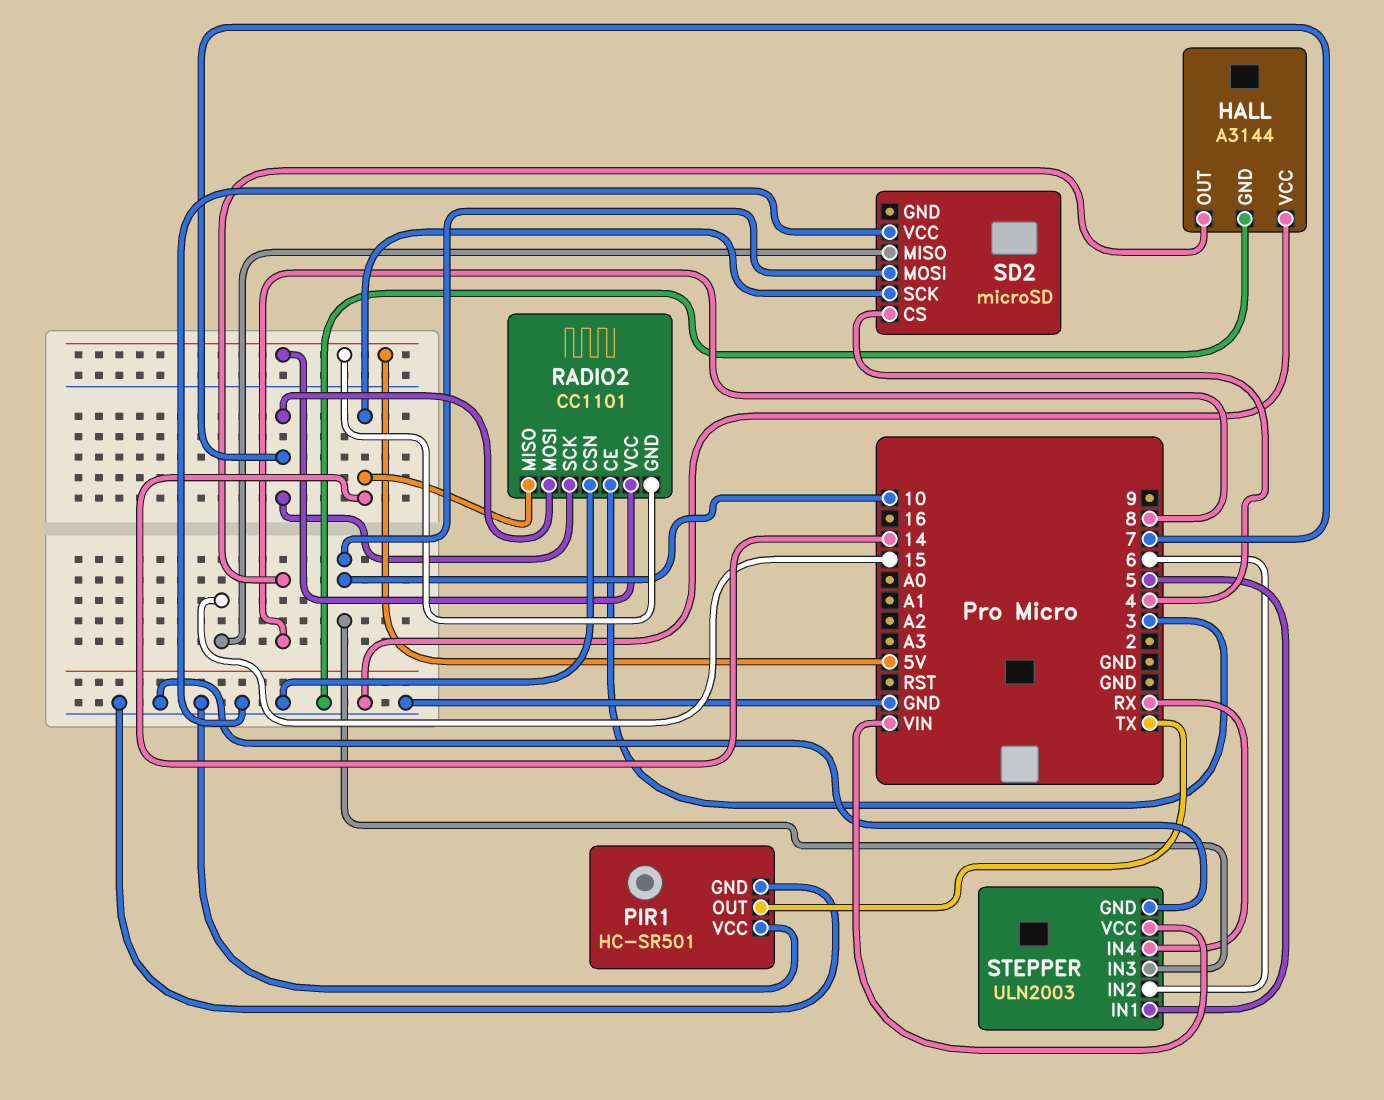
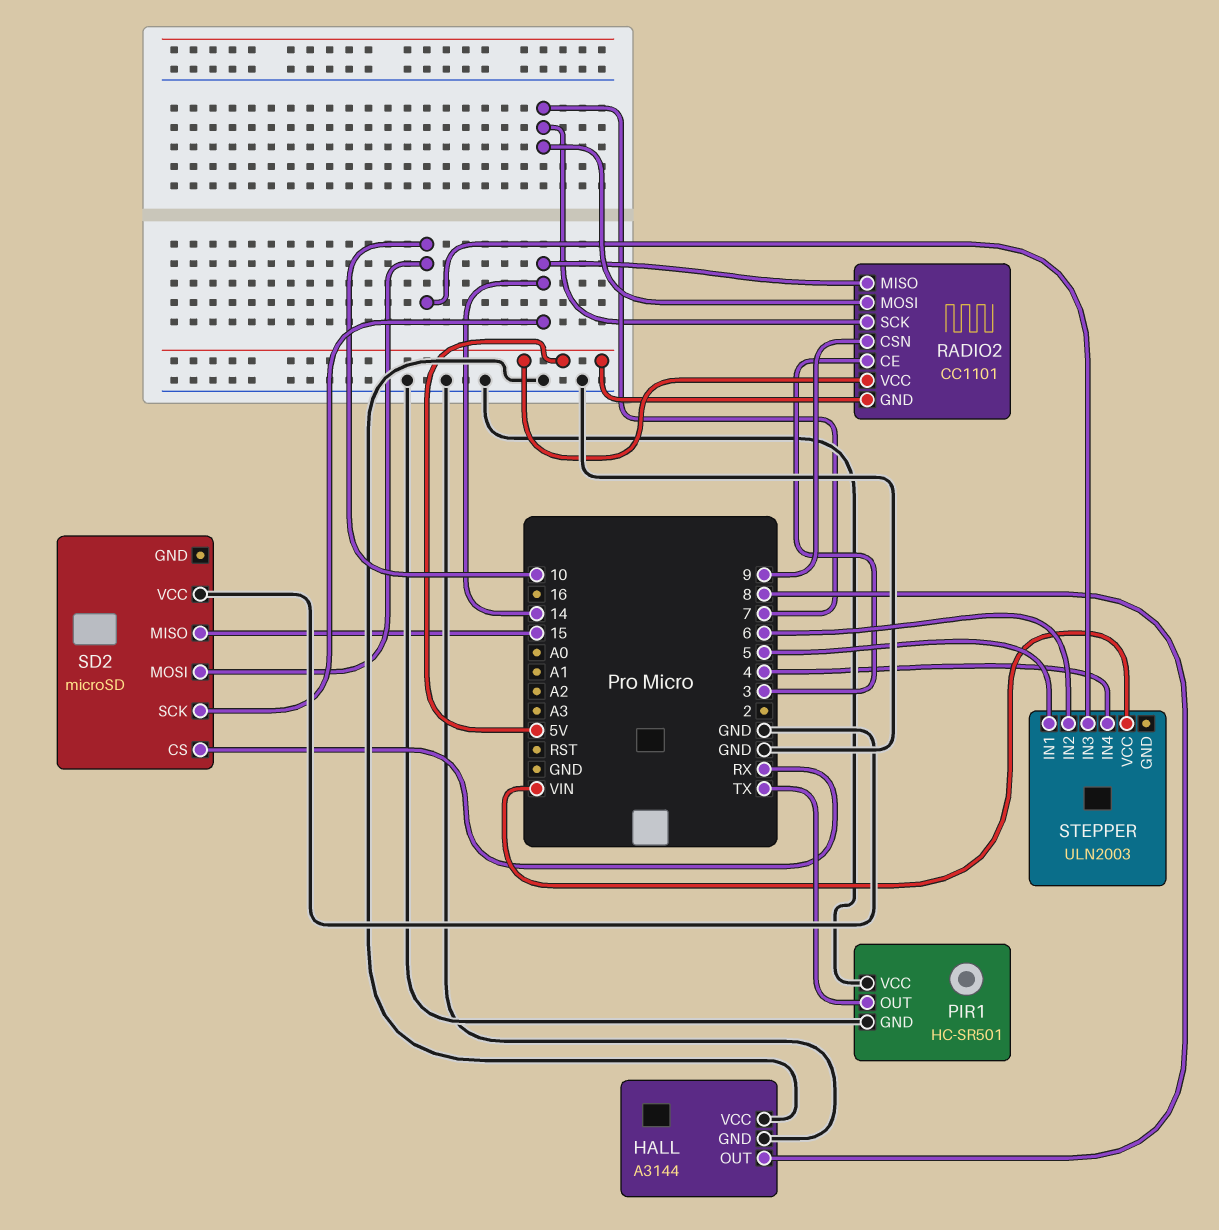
RADIO2 pin CSN: GND -> 9
SD2 pin CS: 4 -> RX
STEPPER pin GND: GND -> none
STEPPER pin IN4: RX -> 4

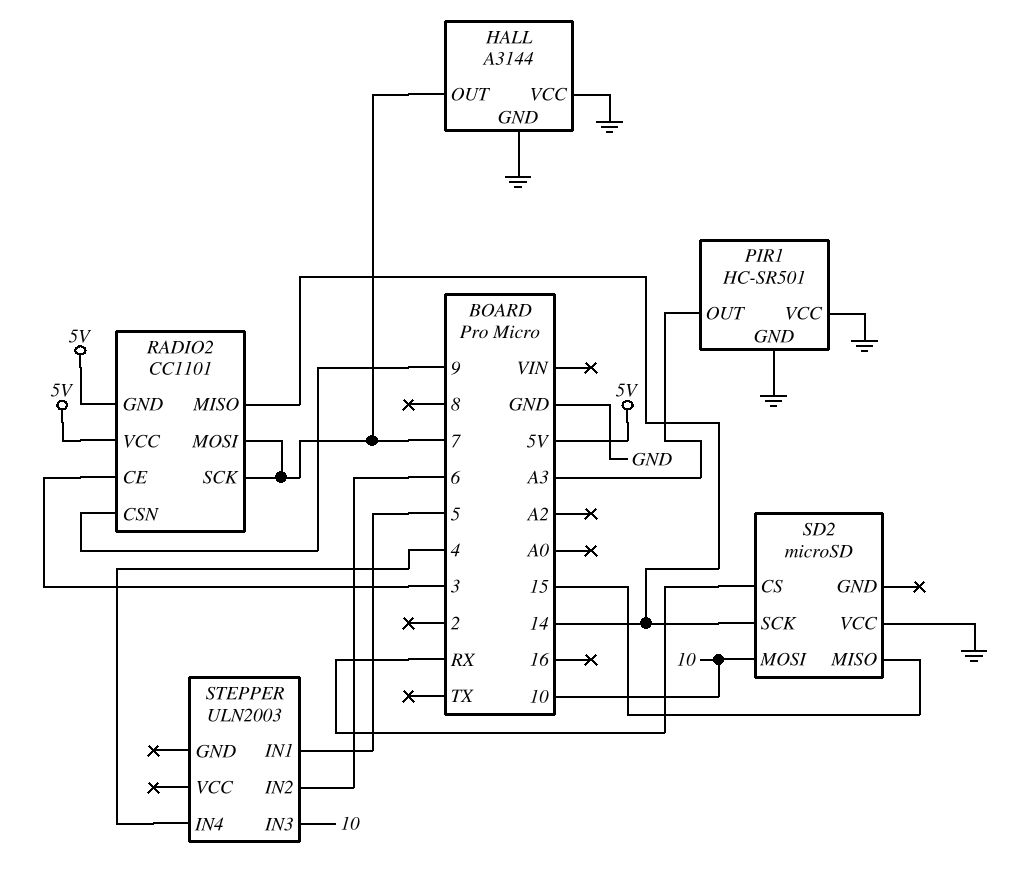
HALL pin OUT: 8 -> 7
PIR1 pin OUT: TX -> A3
STEPPER pin VCC: VIN -> none

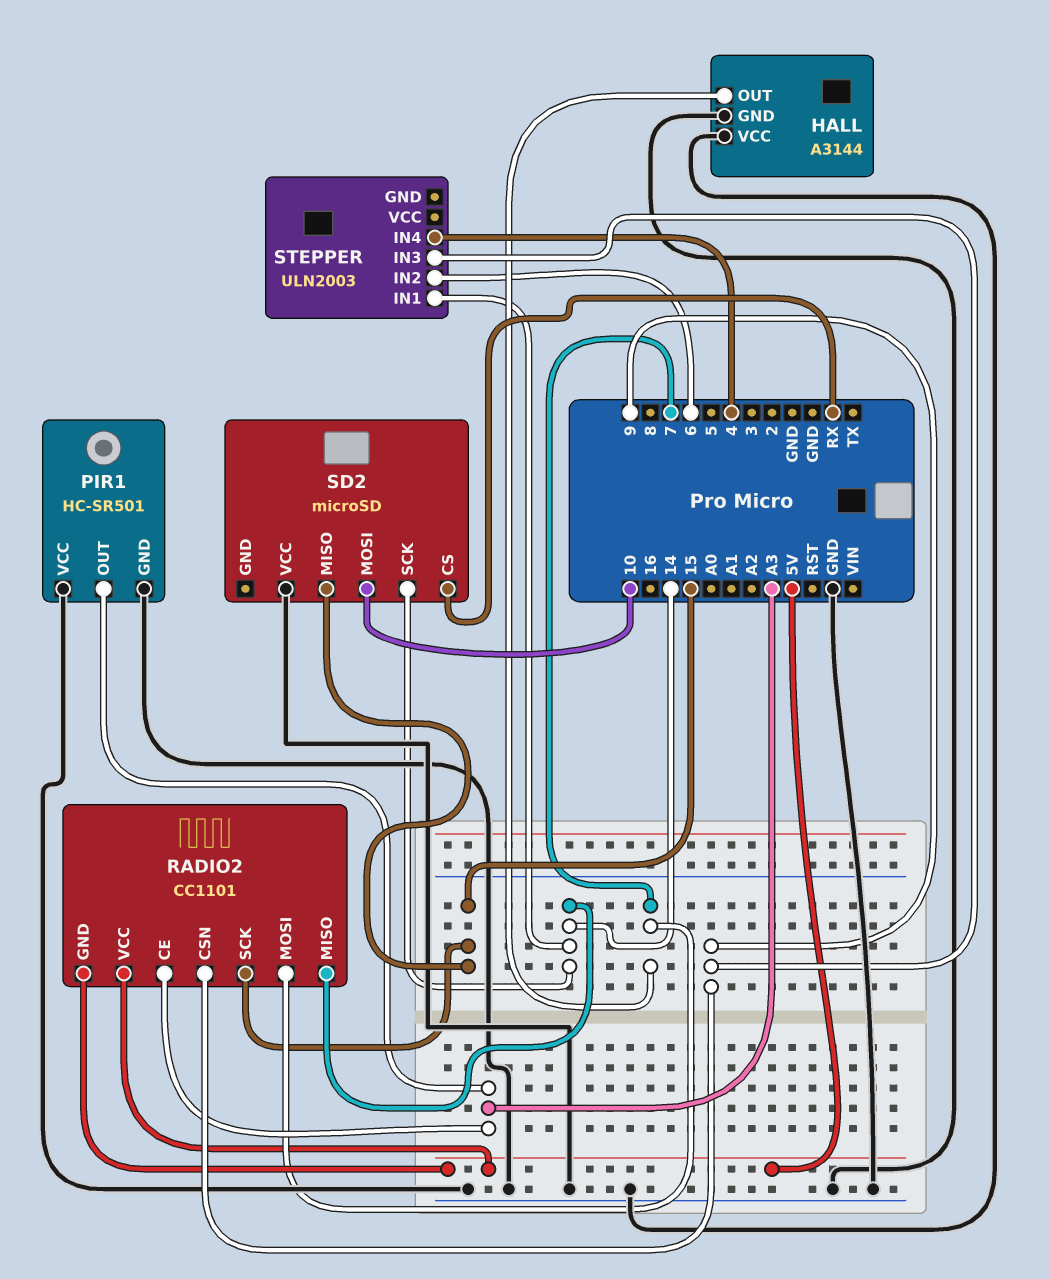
RADIO2 pin CE: 3 -> A3
RADIO2 pin SCK: 7 -> 15
STEPPER pin IN1: 5 -> 14
STEPPER pin IN3: 10 -> 9

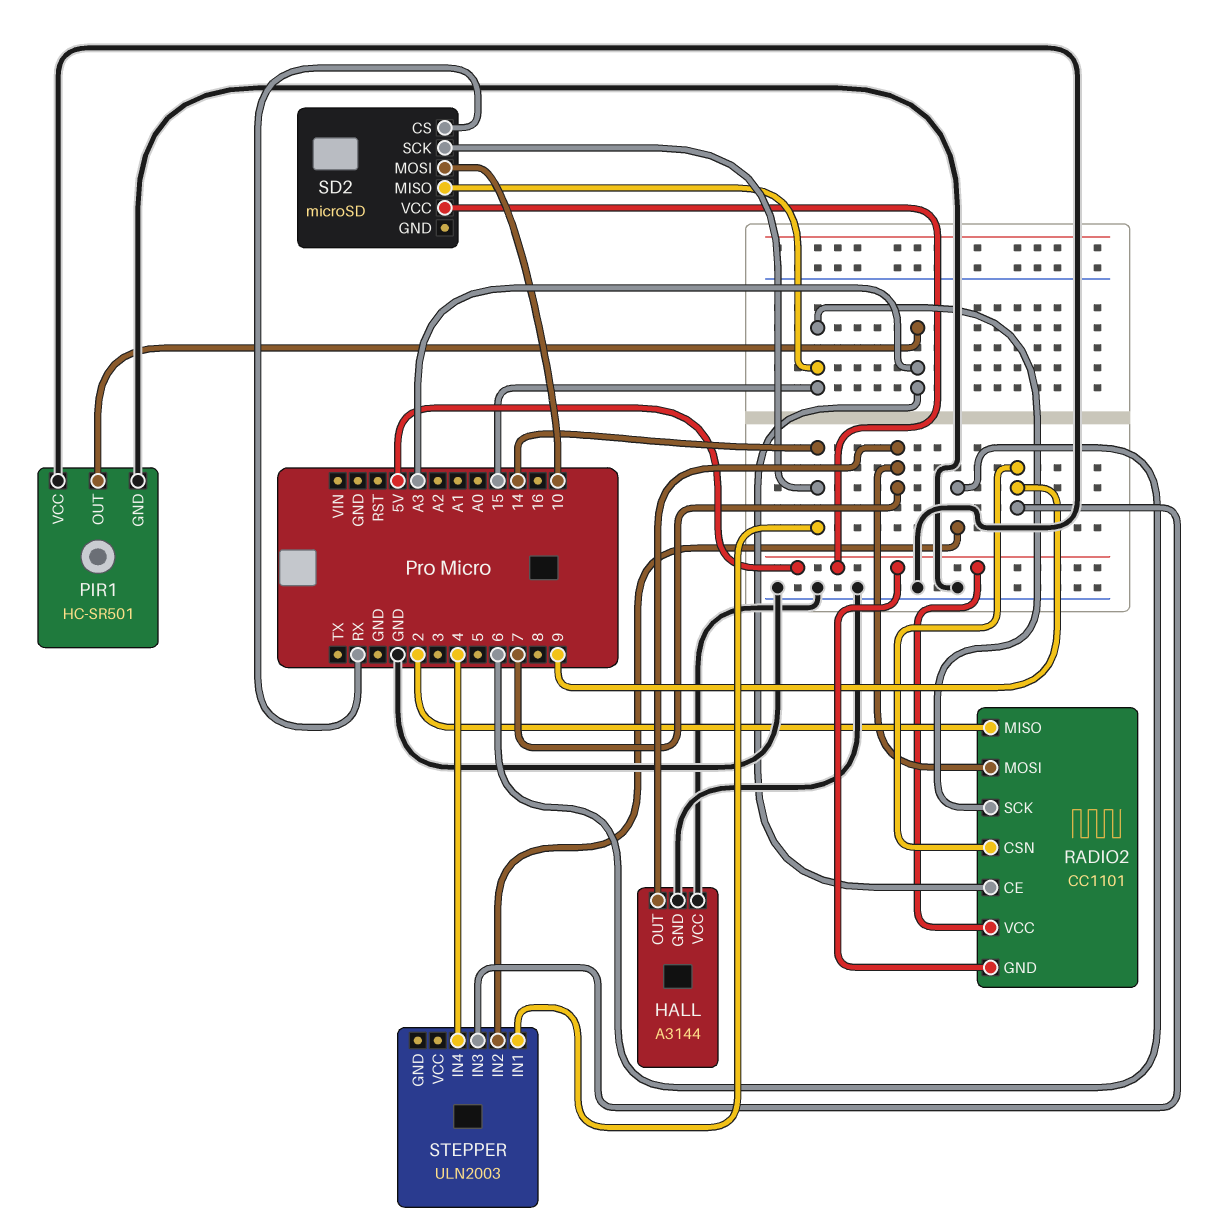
RADIO2 pin MISO: 14 -> 2
SD2 pin VCC: GND -> 5V

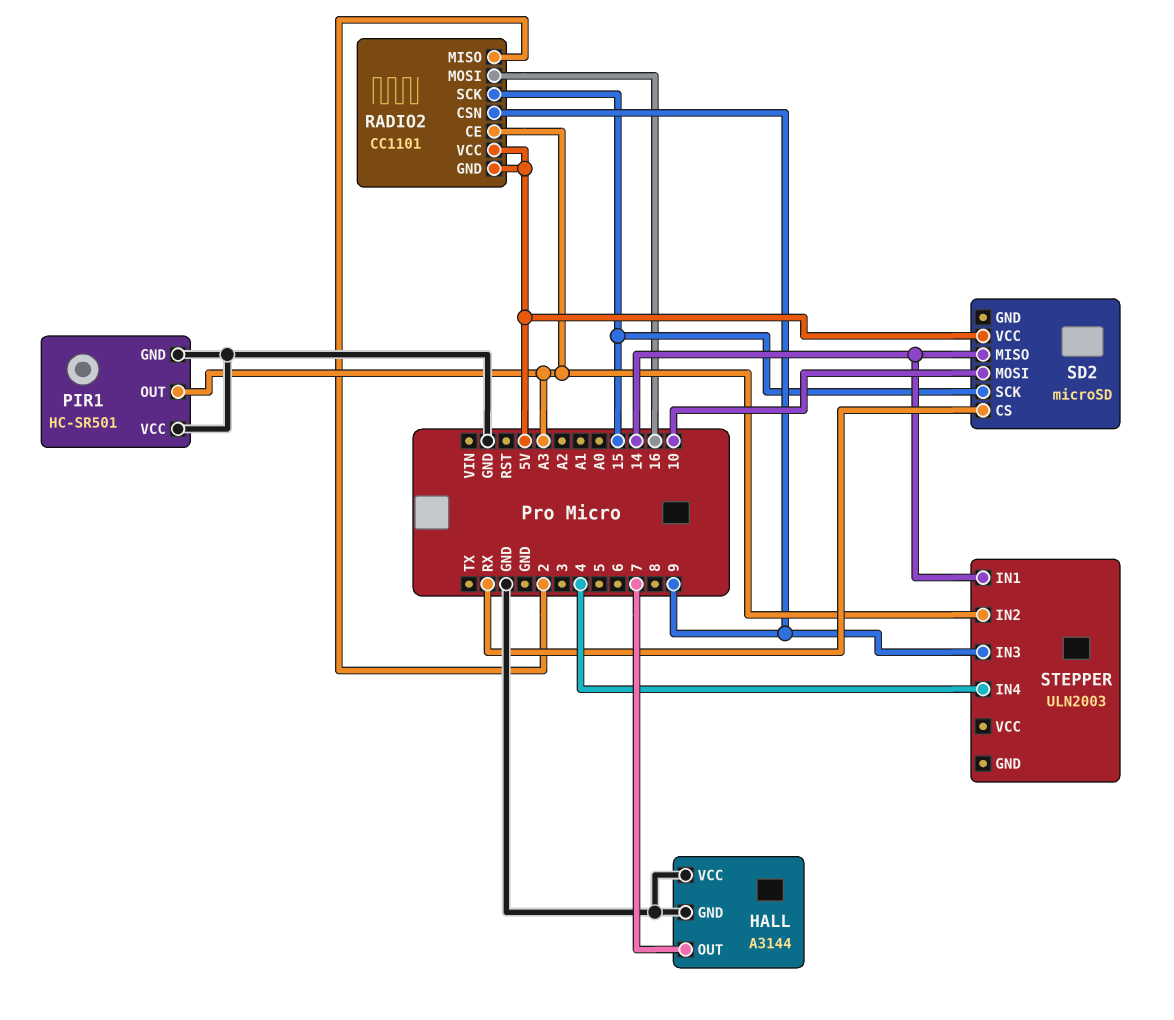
RADIO2 pin MOSI: 7 -> 16
SD2 pin MISO: 15 -> 14
SD2 pin SCK: 14 -> 15
STEPPER pin IN2: 6 -> A3

